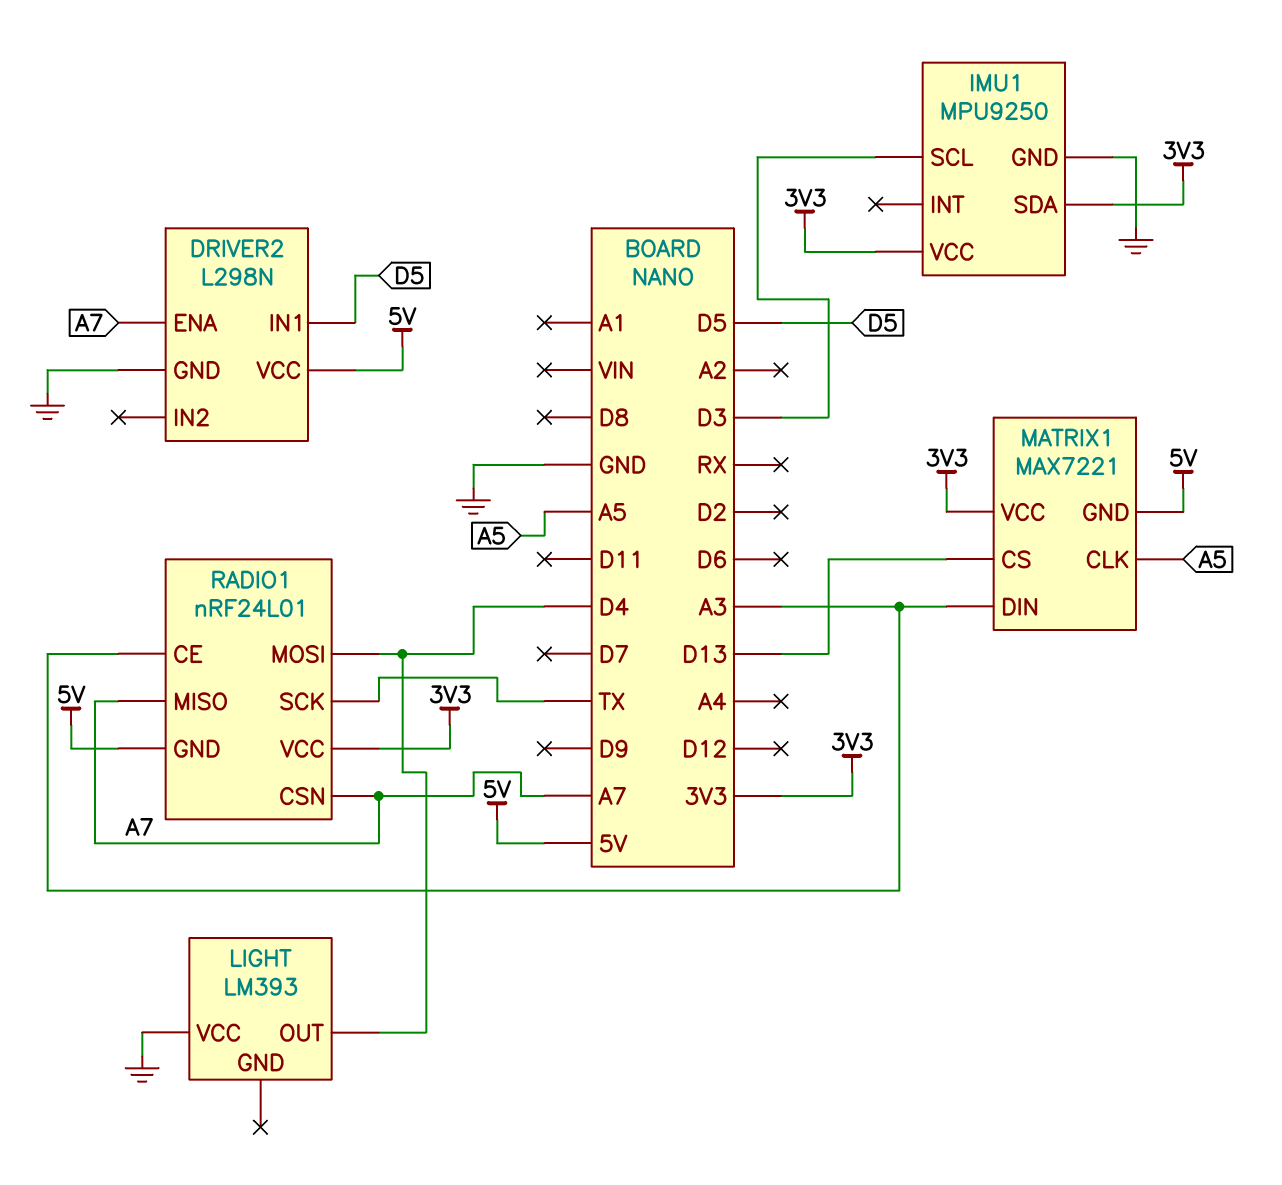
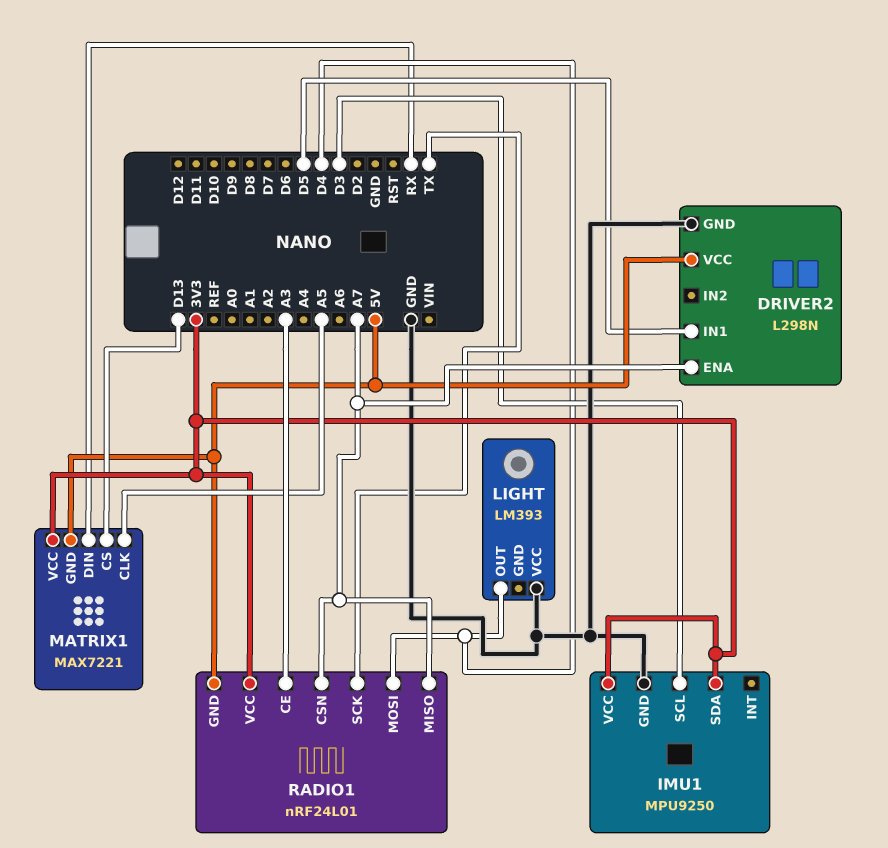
MATRIX1 pin DIN: A3 -> RX

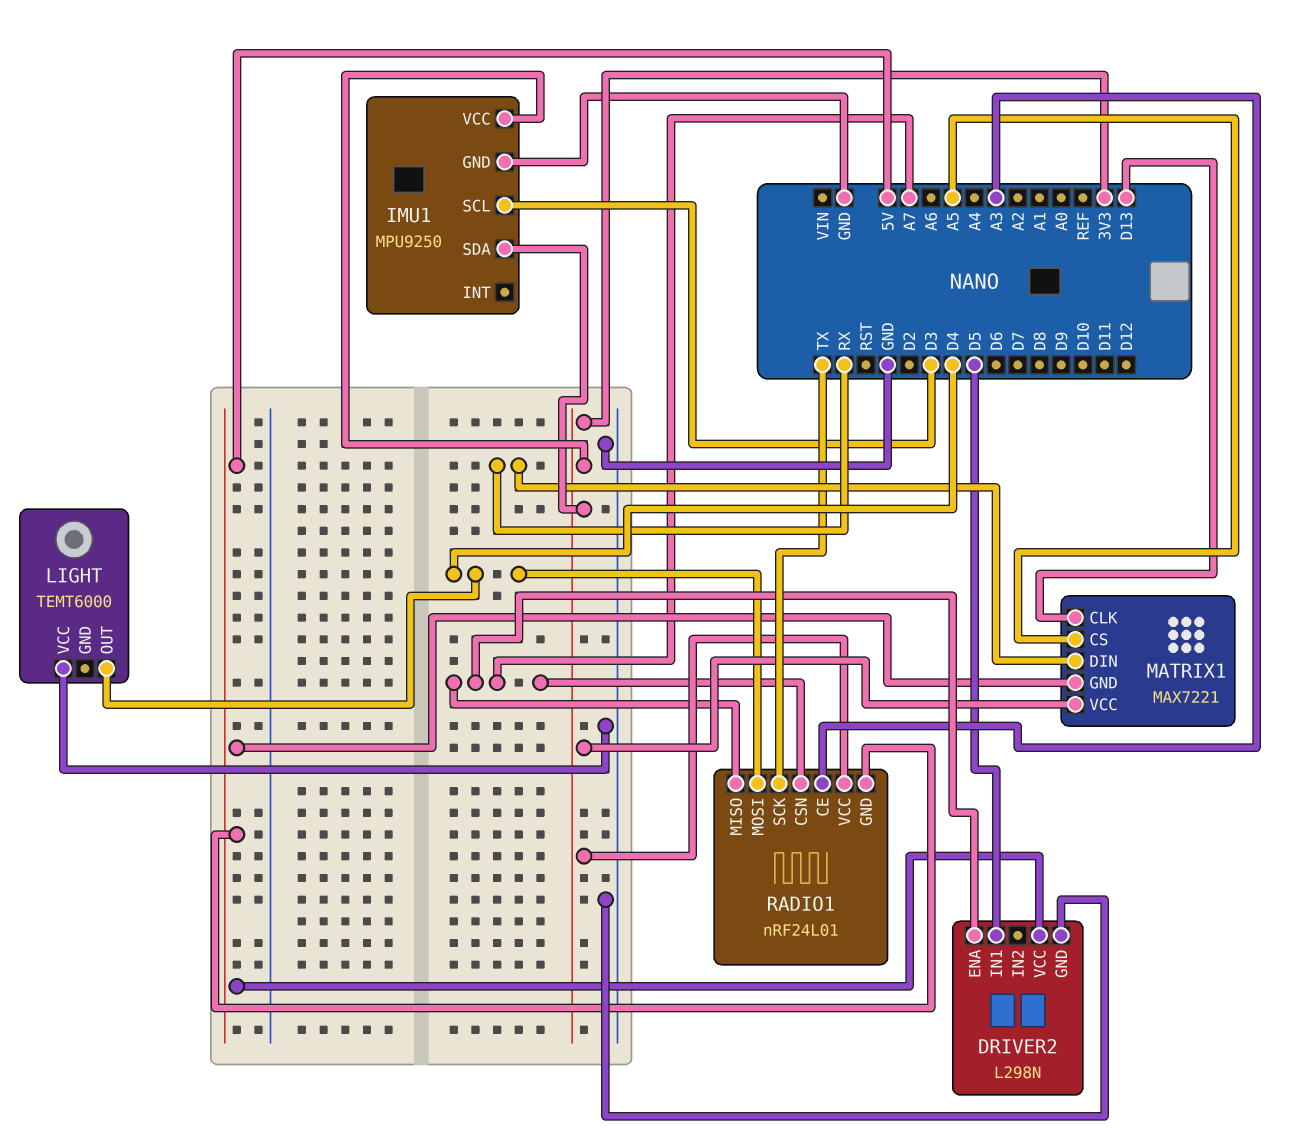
LIGHT: LM393 -> TEMT6000
MATRIX1 pin CLK: A5 -> D13
MATRIX1 pin CS: D13 -> A5

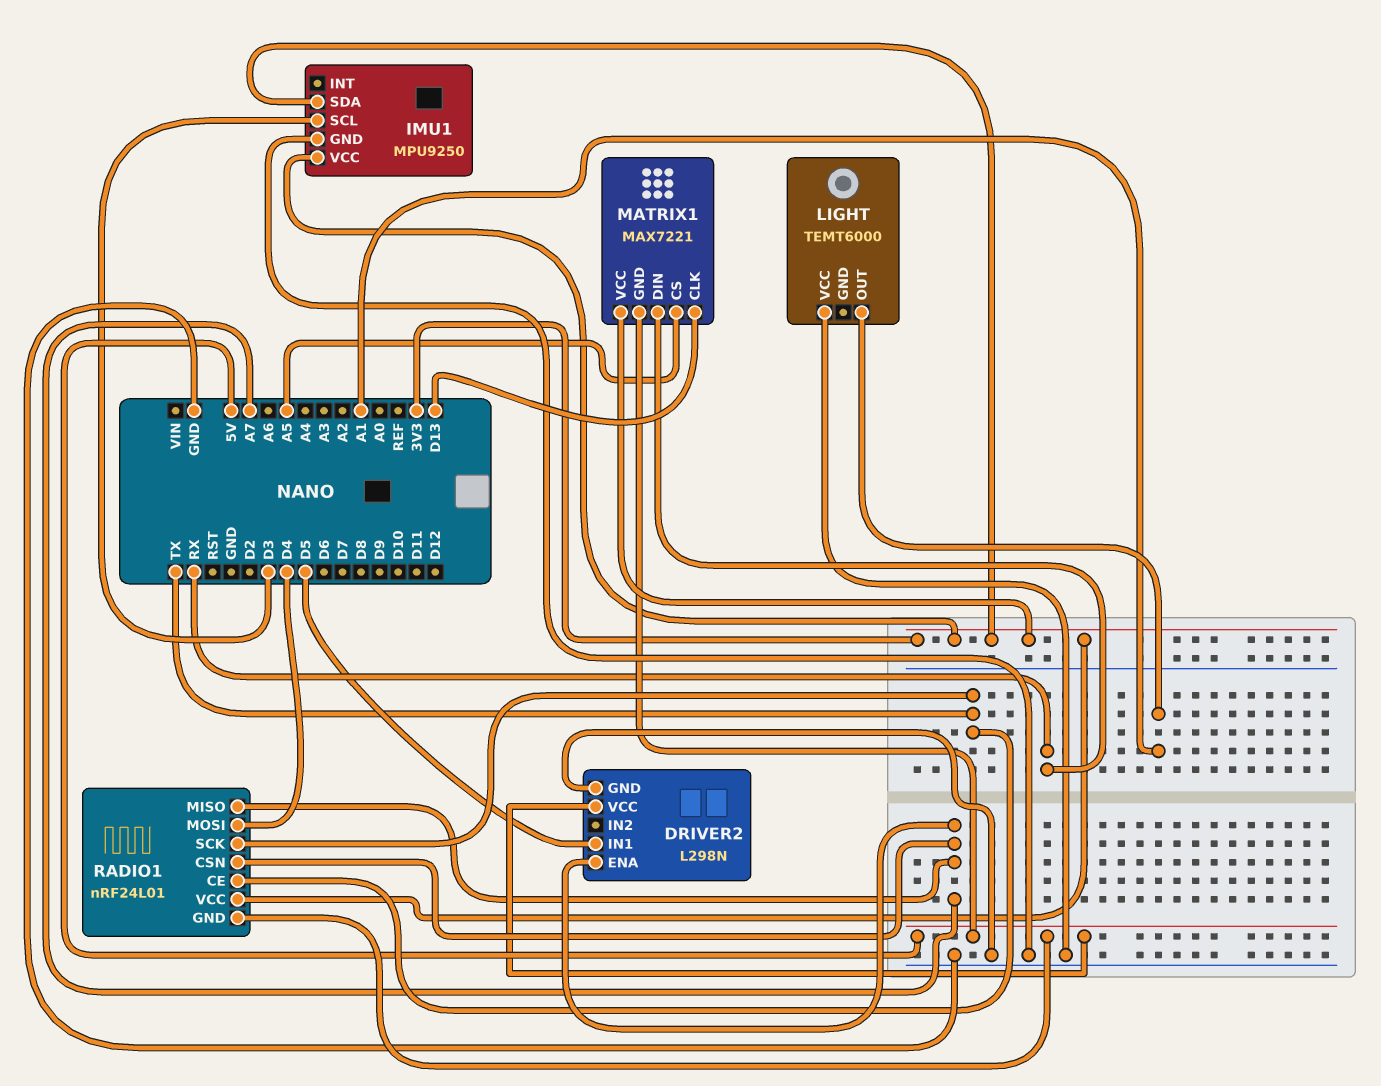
LIGHT pin OUT: D4 -> A1
RADIO1 pin CE: A3 -> TX

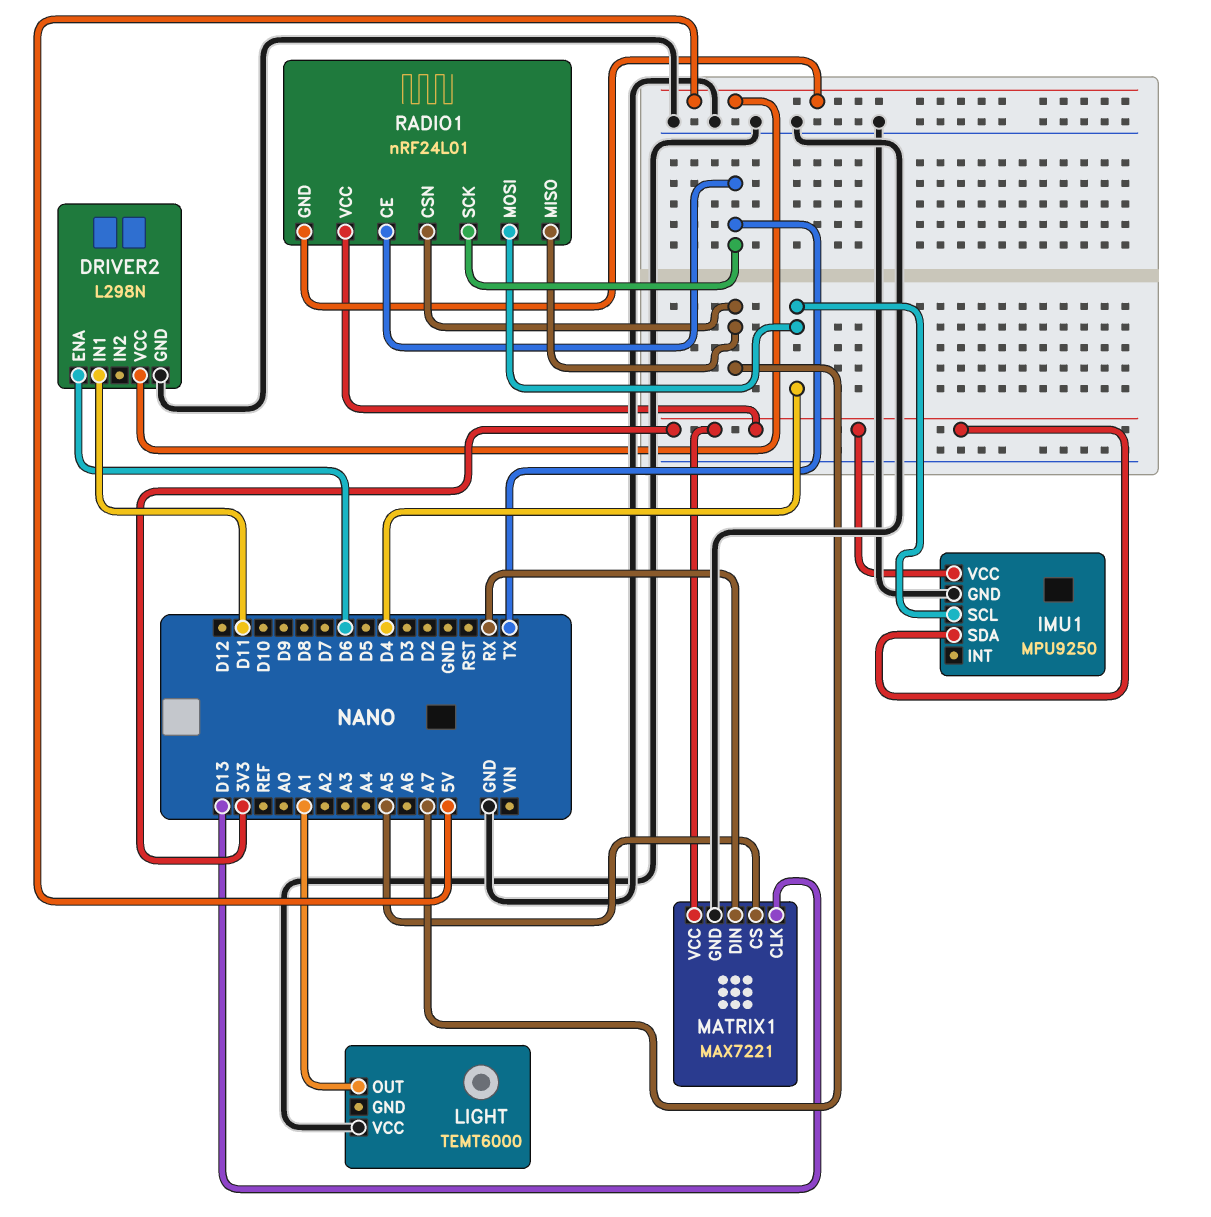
DRIVER2 pin ENA: A7 -> D6
DRIVER2 pin IN1: D5 -> D11
IMU1 pin SCL: D3 -> D4
MATRIX1 pin GND: 5V -> GND

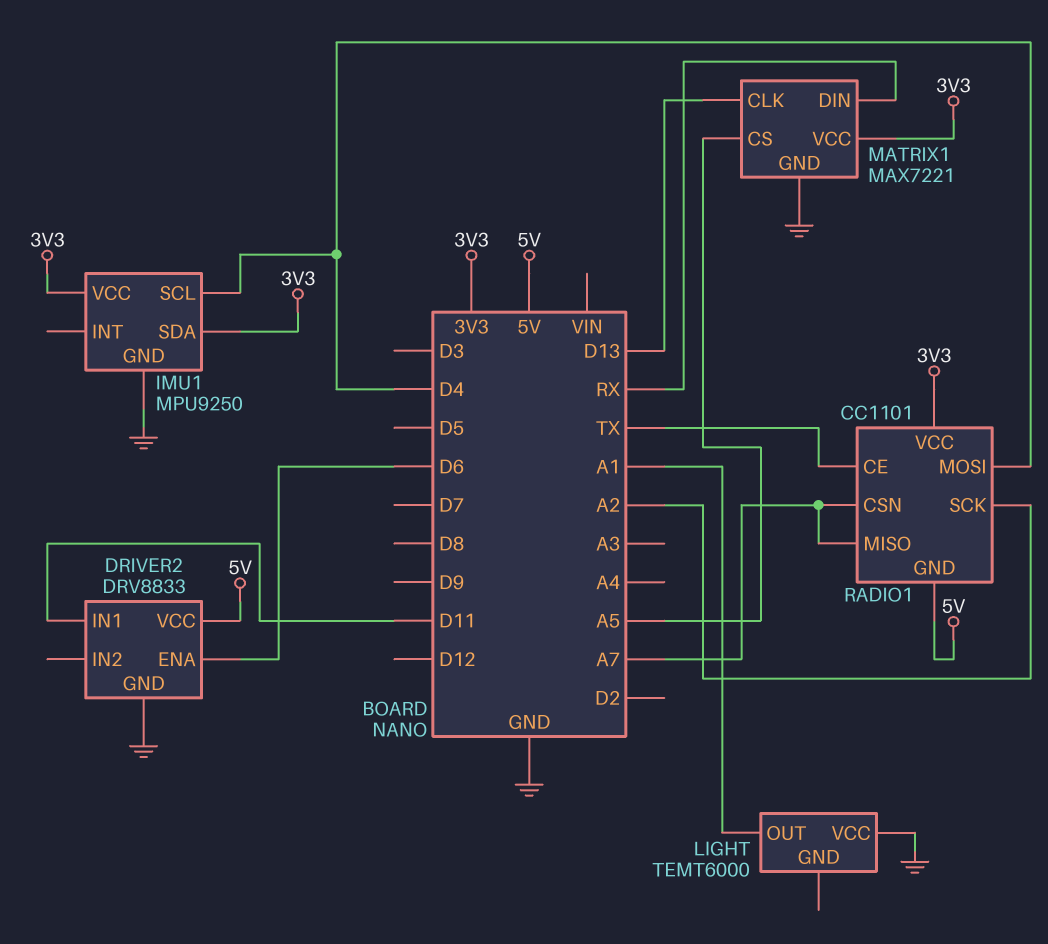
DRIVER2: L298N -> DRV8833
RADIO1: nRF24L01 -> CC1101
RADIO1 pin SCK: TX -> A2

